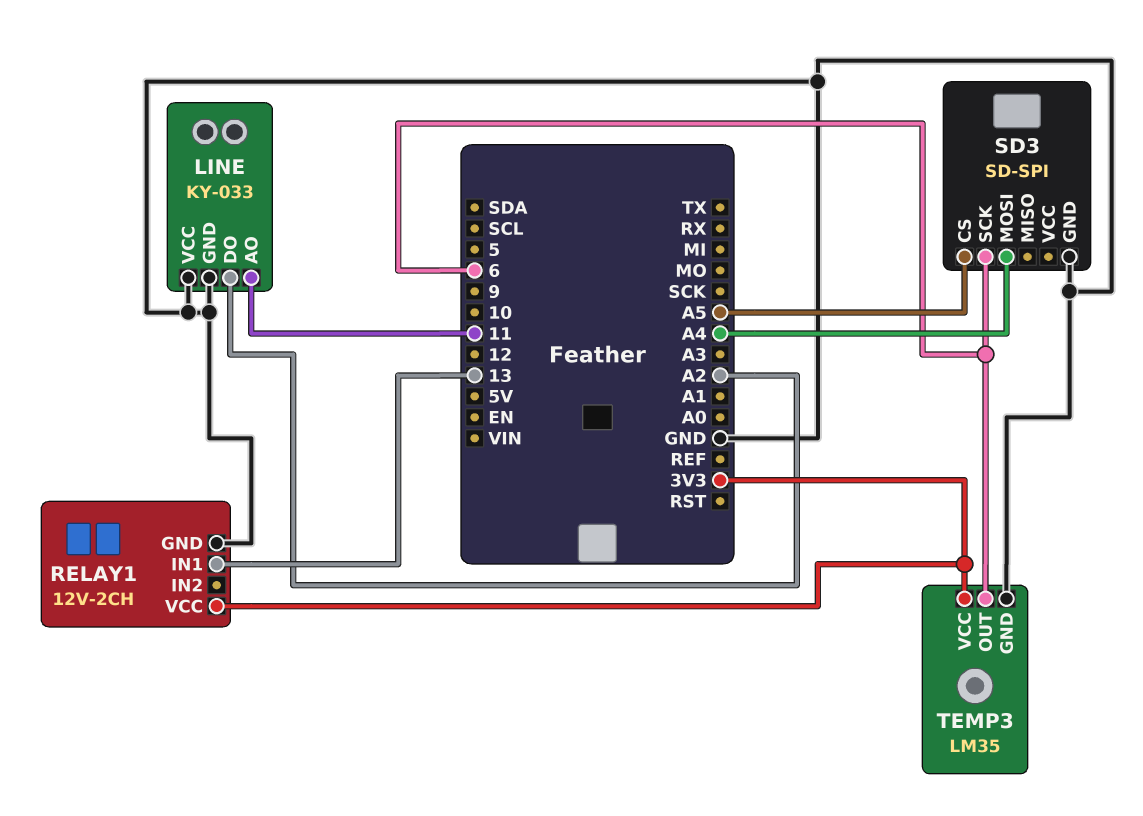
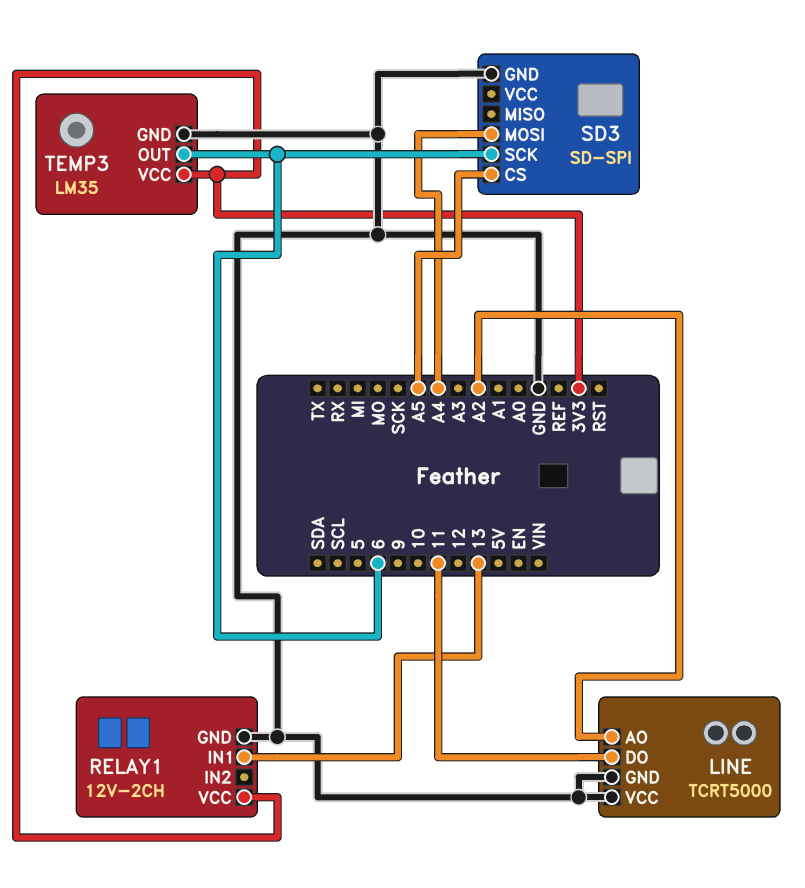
LINE: KY-033 -> TCRT5000
LINE pin AO: 11 -> A2
LINE pin DO: A2 -> 11

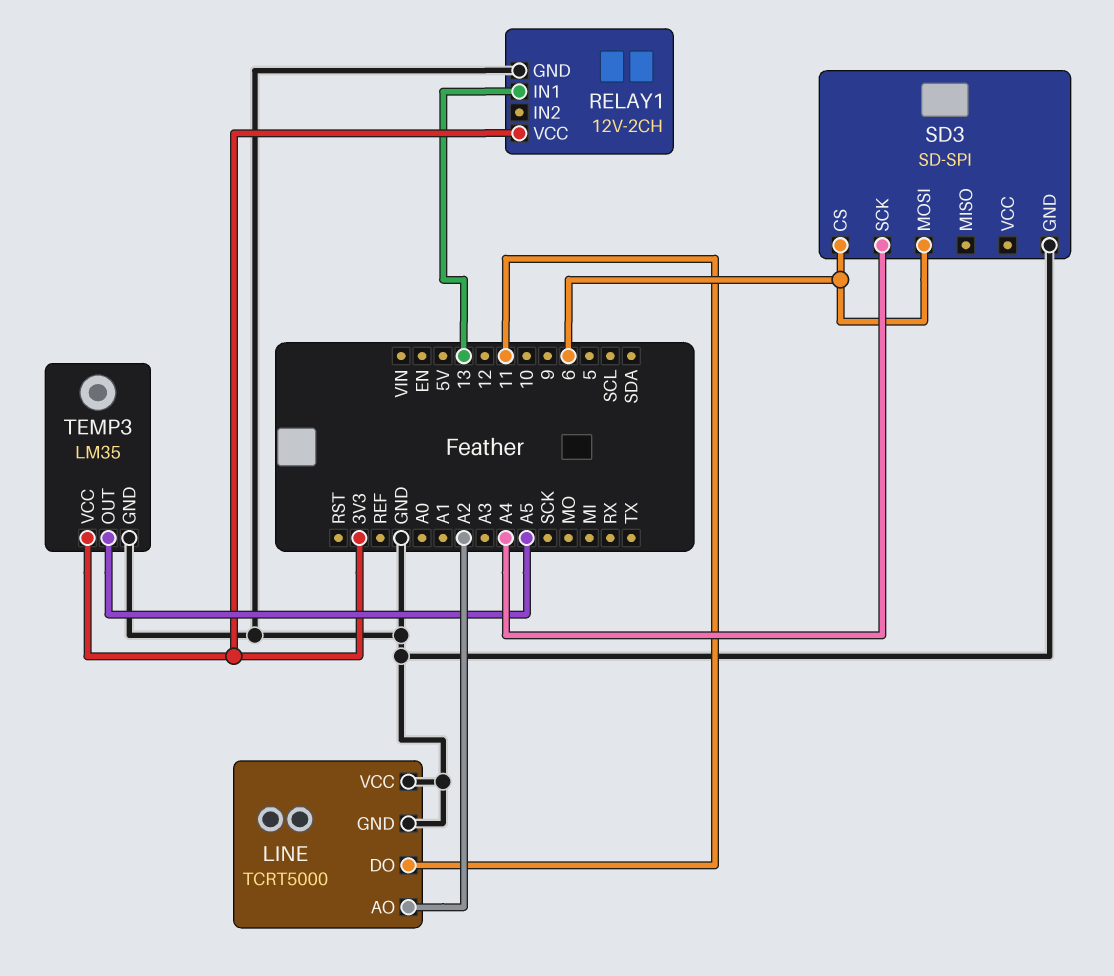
SD3 pin CS: A5 -> 6
SD3 pin MOSI: A4 -> 6
SD3 pin SCK: 6 -> A4
TEMP3 pin OUT: 6 -> A5

